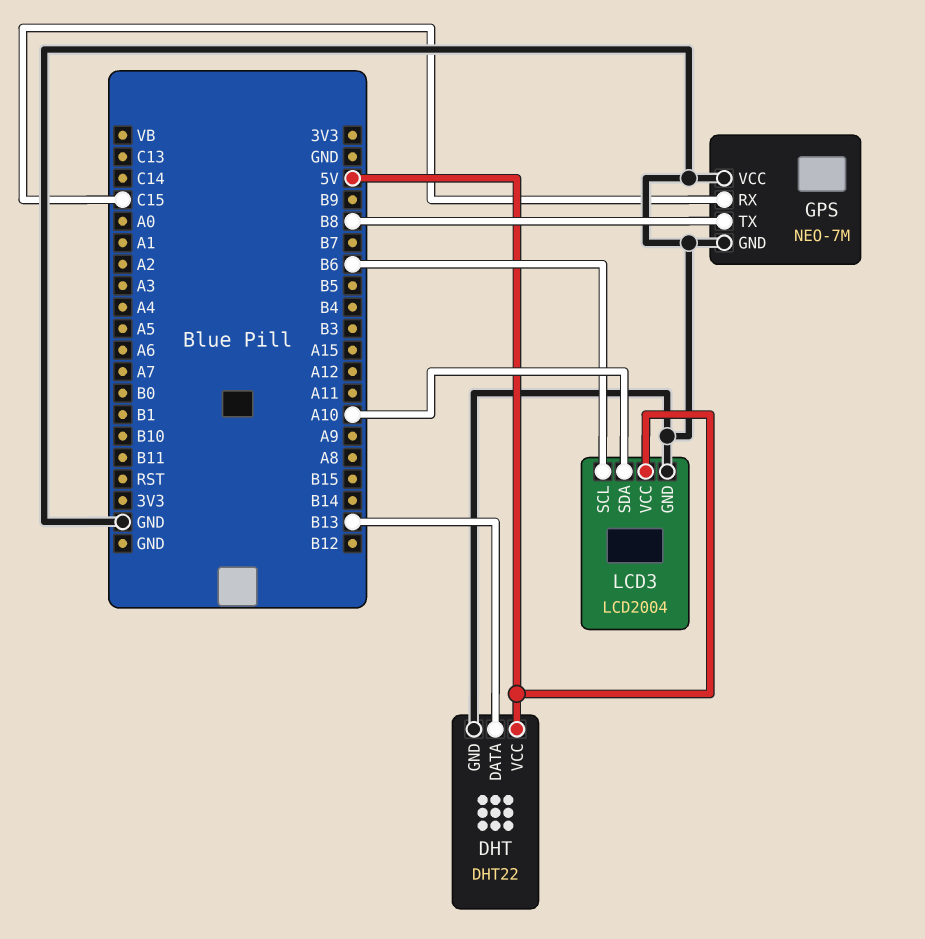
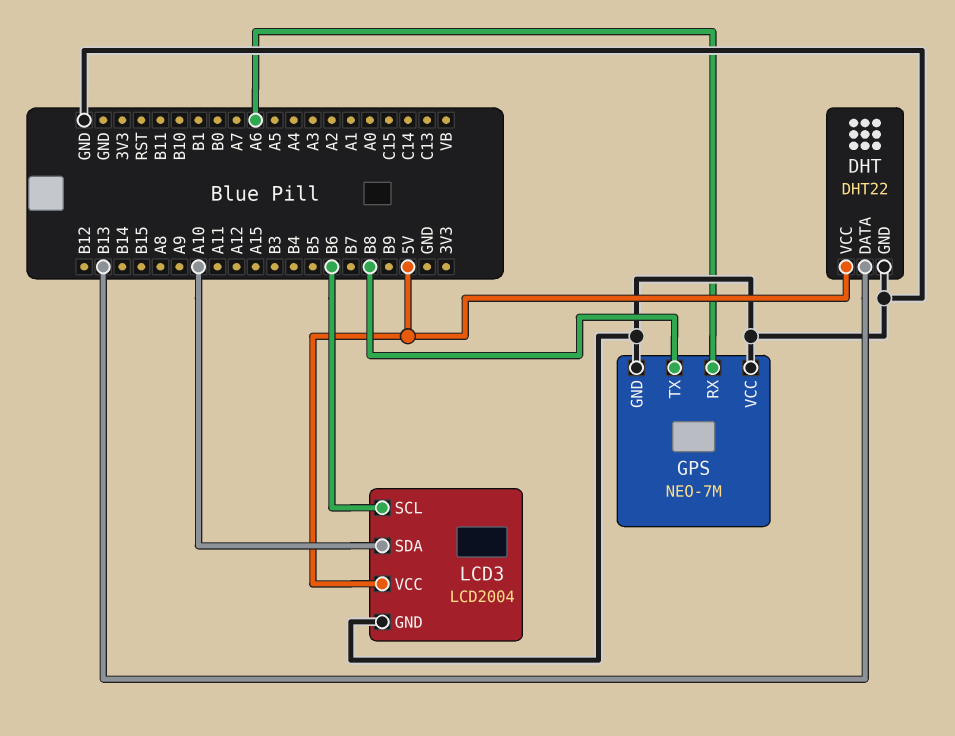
GPS pin RX: C15 -> A6

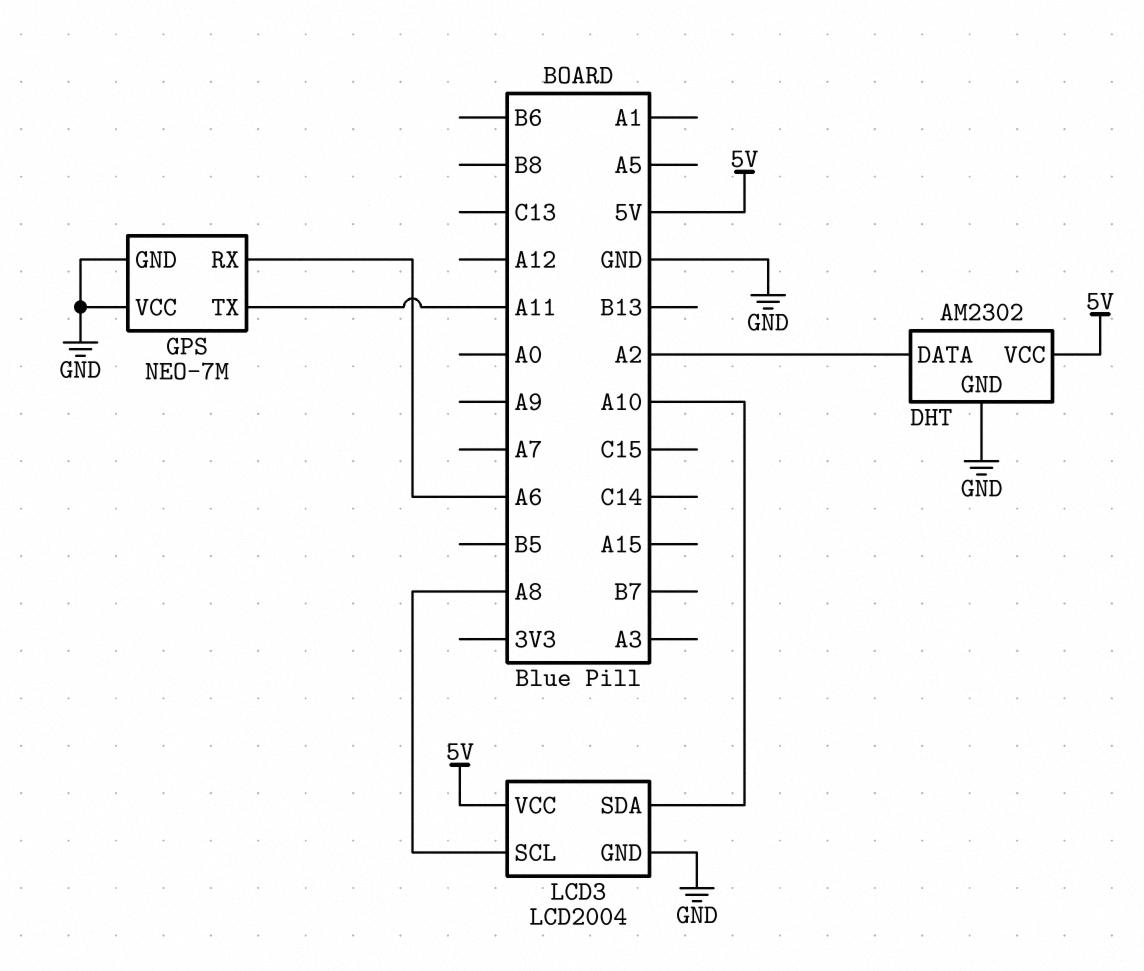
DHT: DHT22 -> AM2302
DHT pin DATA: B13 -> A2
GPS pin TX: B8 -> A11
LCD3 pin SCL: B6 -> A8

